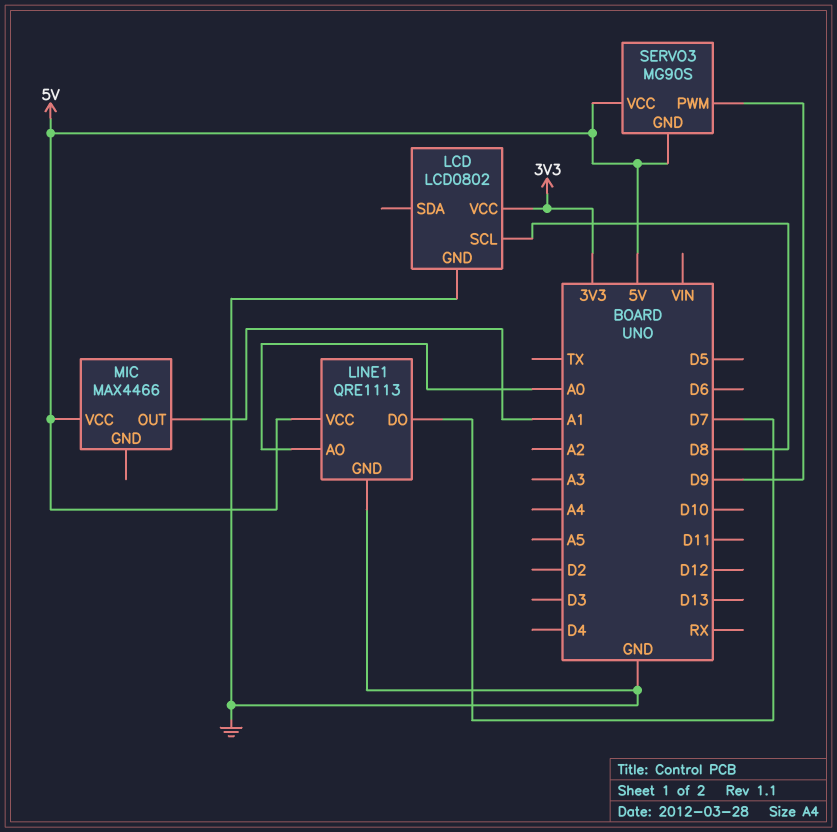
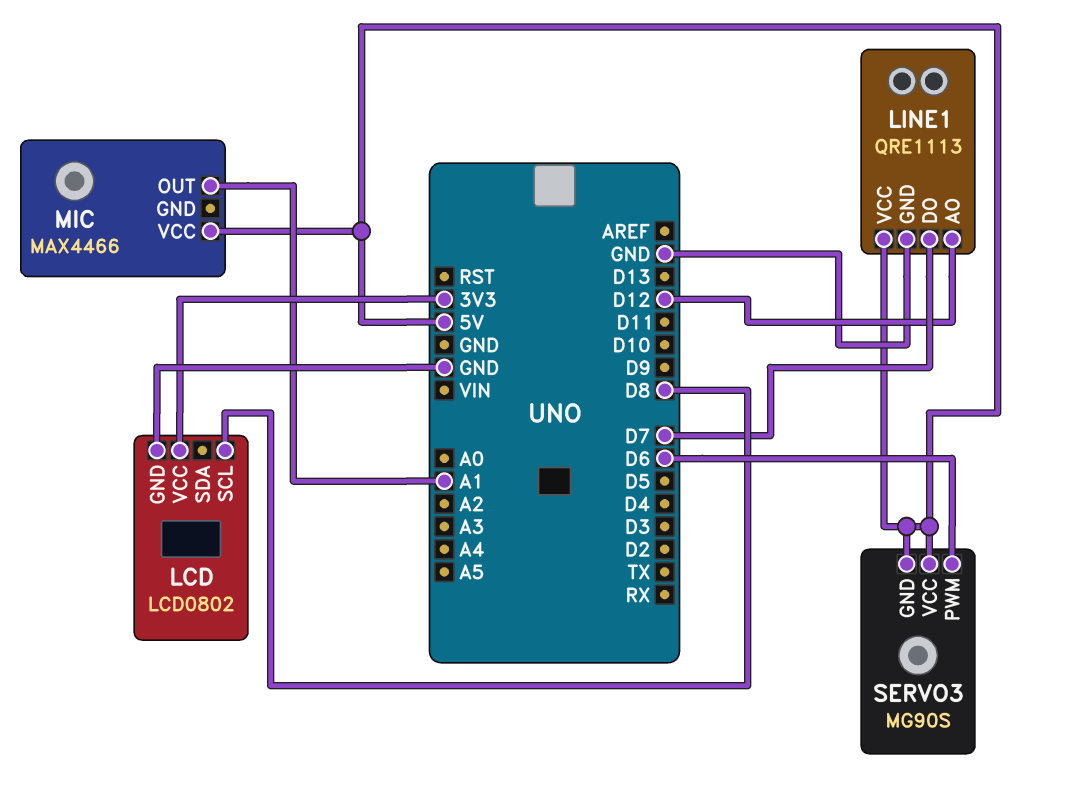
LINE1 pin AO: A0 -> D12
SERVO3 pin PWM: D9 -> D6

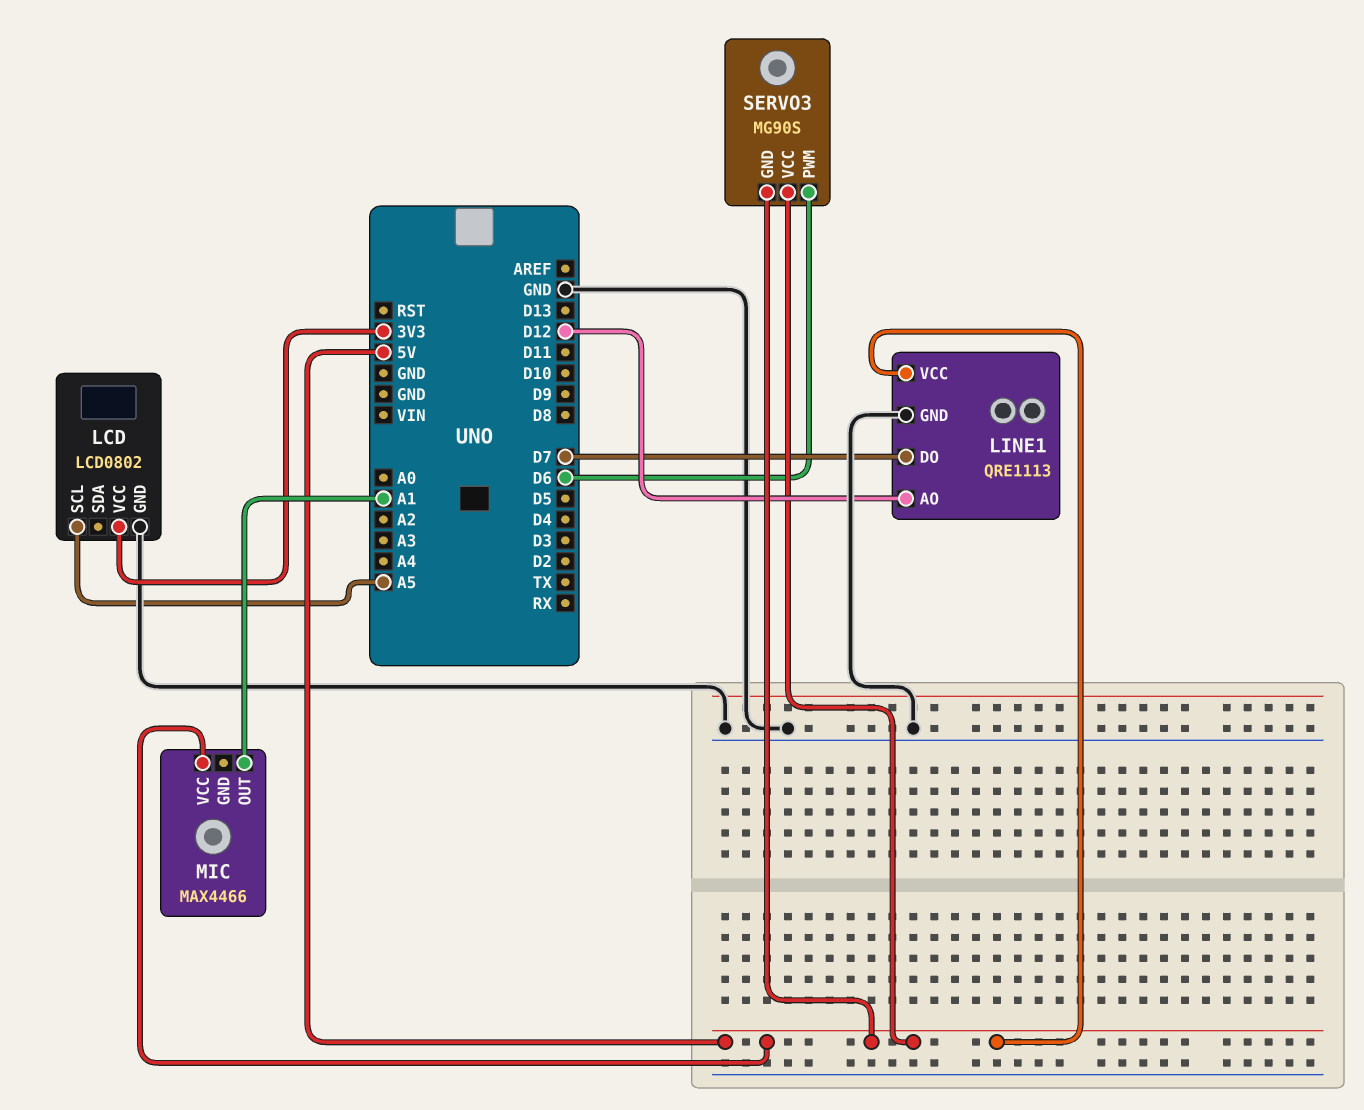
LCD pin SCL: D8 -> A5

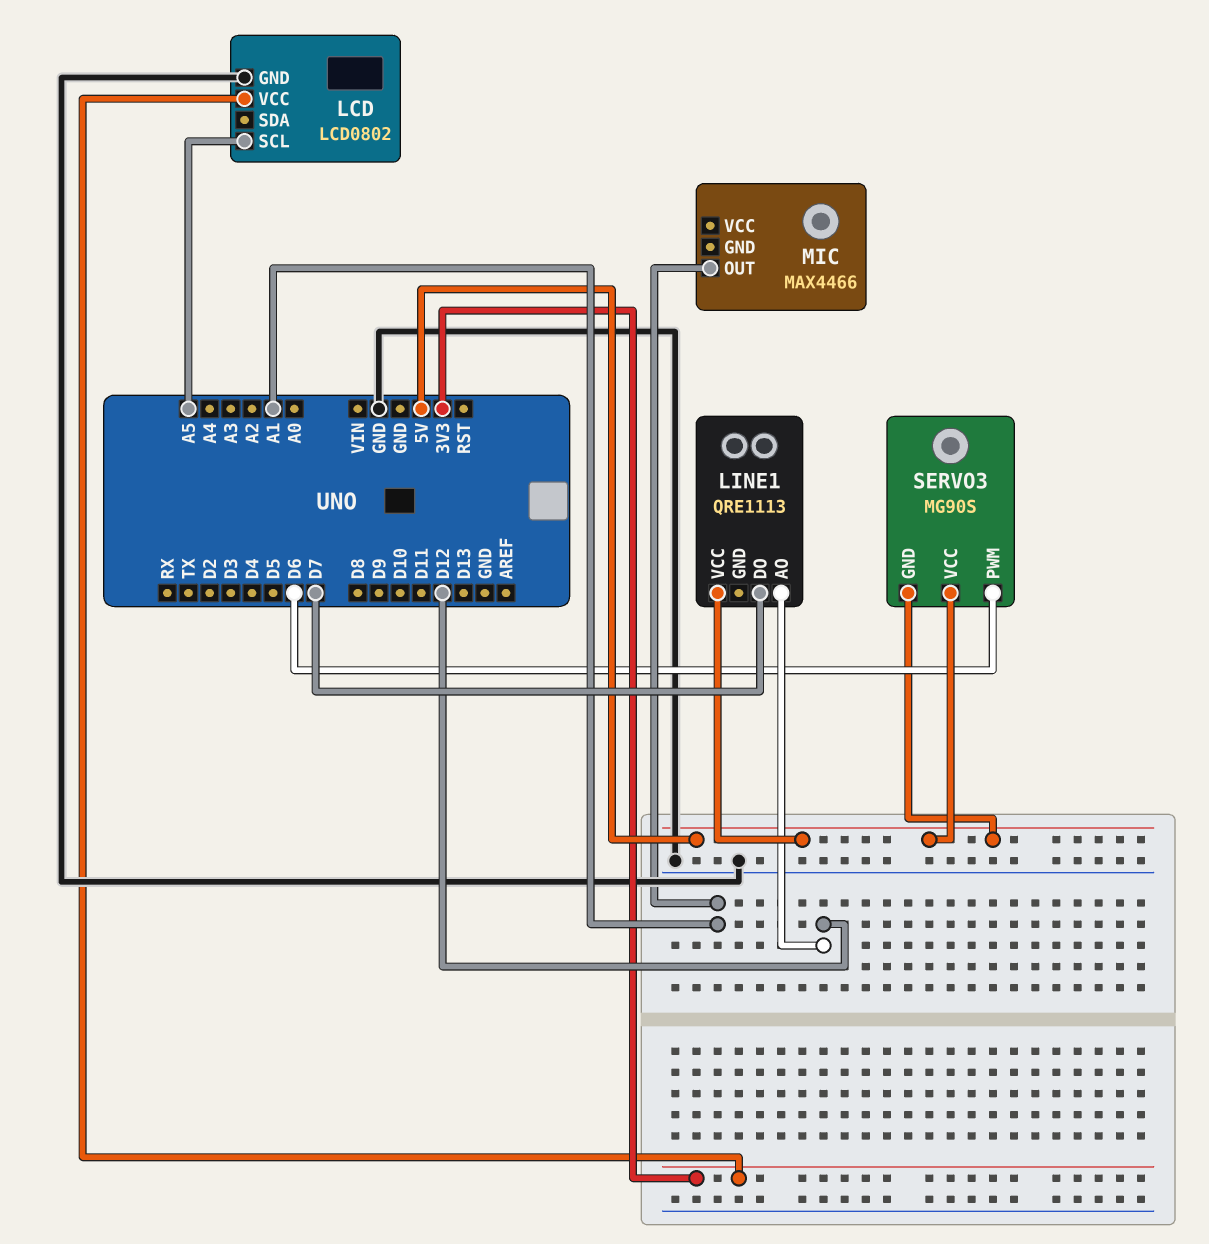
LINE1 pin GND: GND -> none
MIC pin VCC: 5V -> none

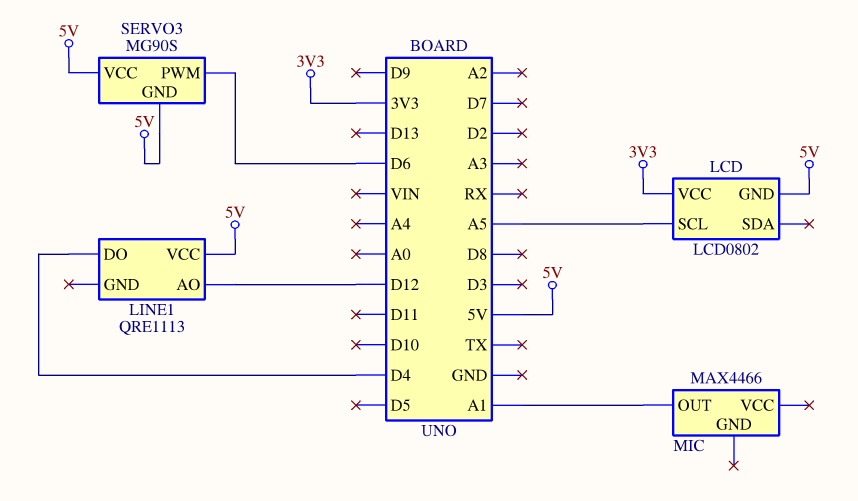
LCD pin GND: GND -> 5V
LINE1 pin DO: D7 -> D4

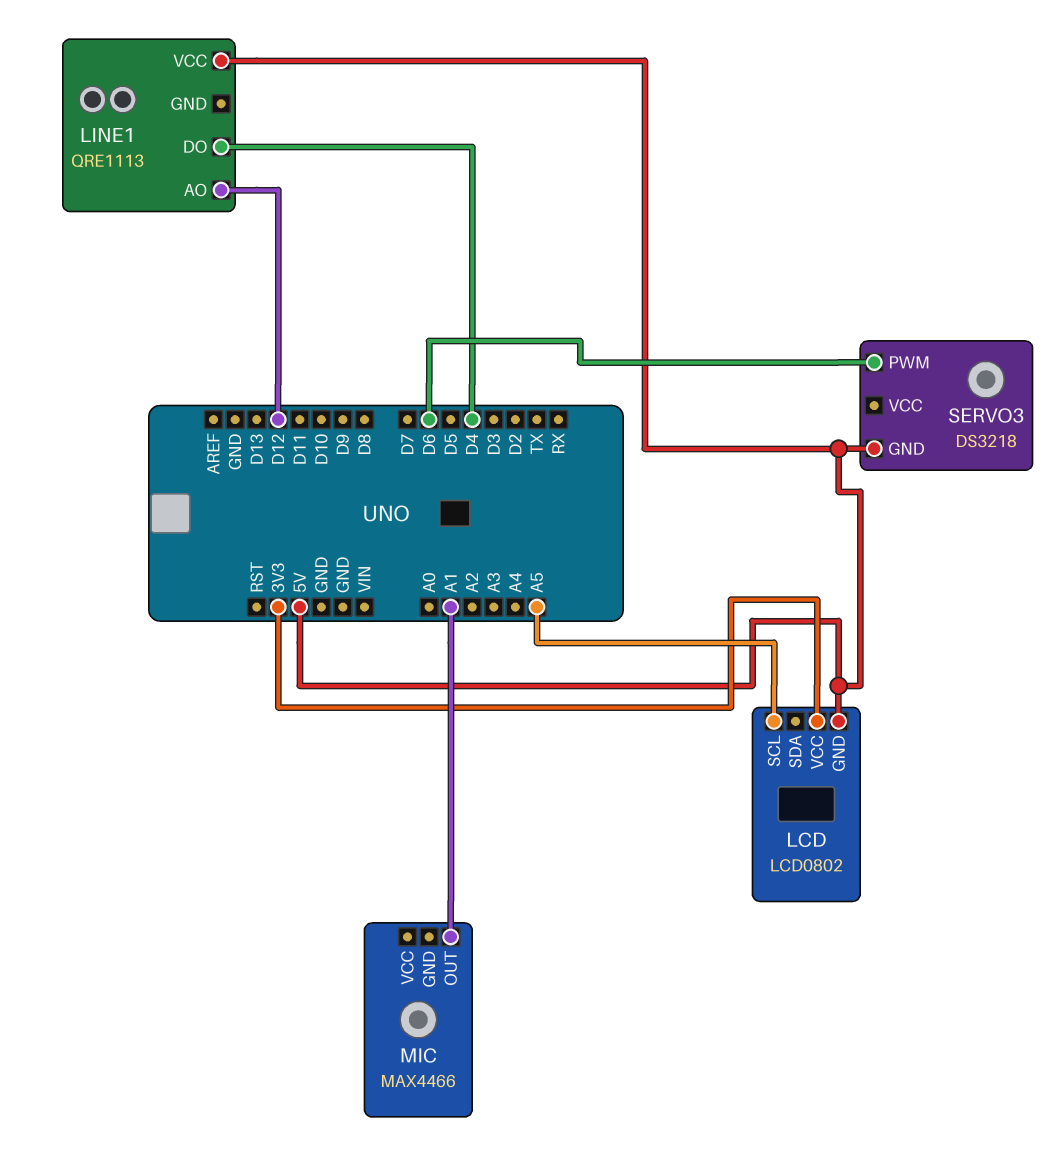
SERVO3: MG90S -> DS3218
SERVO3 pin VCC: 5V -> none

